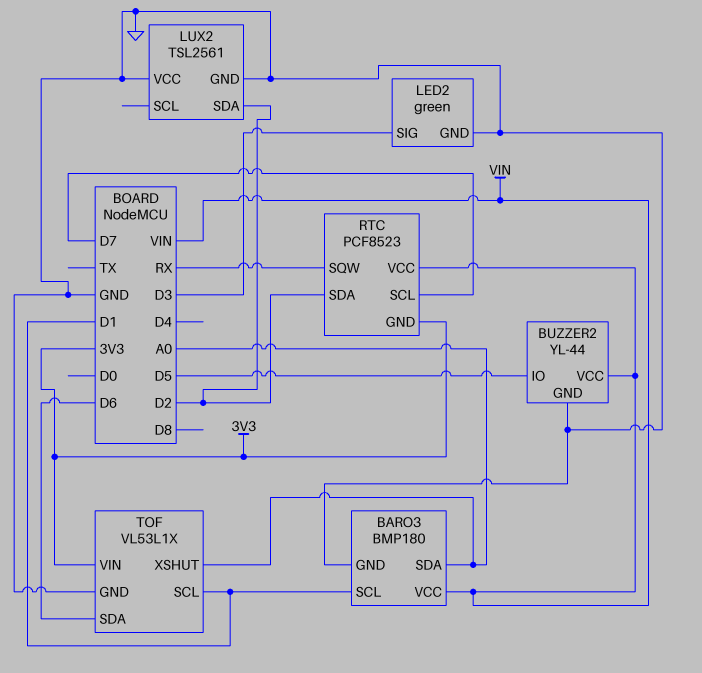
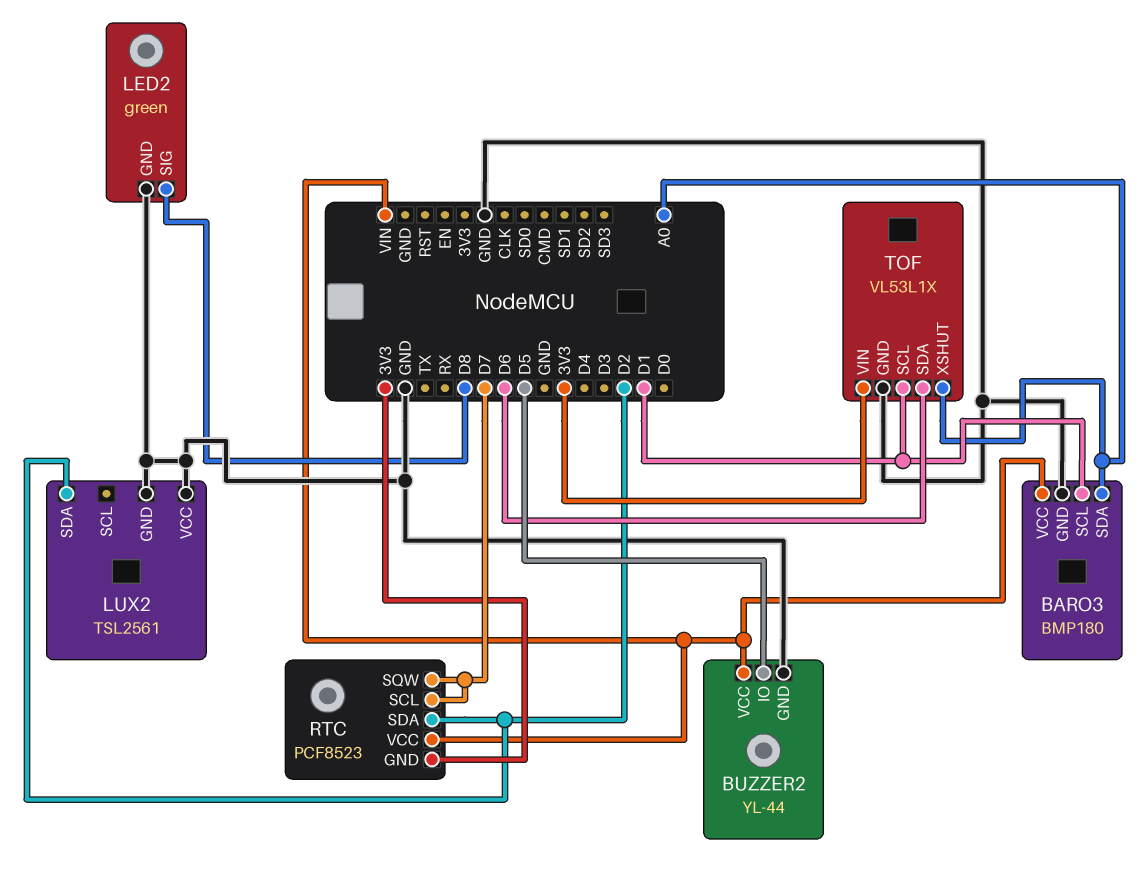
LED2 pin SIG: D3 -> D8
RTC pin SQW: RX -> D7

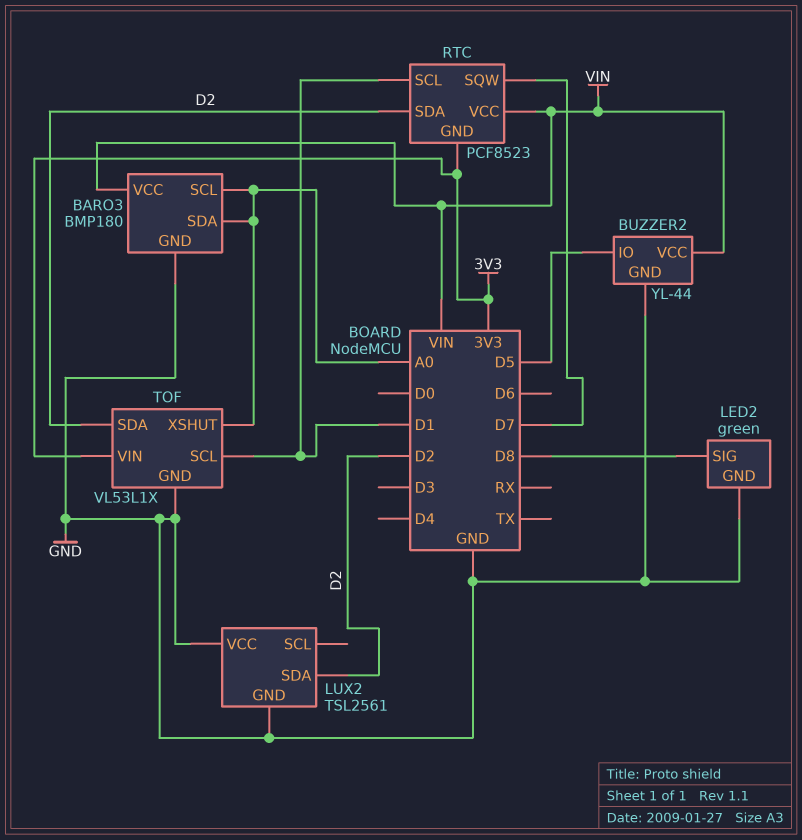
BARO3 pin SCL: D1 -> A0
RTC pin SCL: D7 -> D1
TOF pin SDA: D6 -> D2

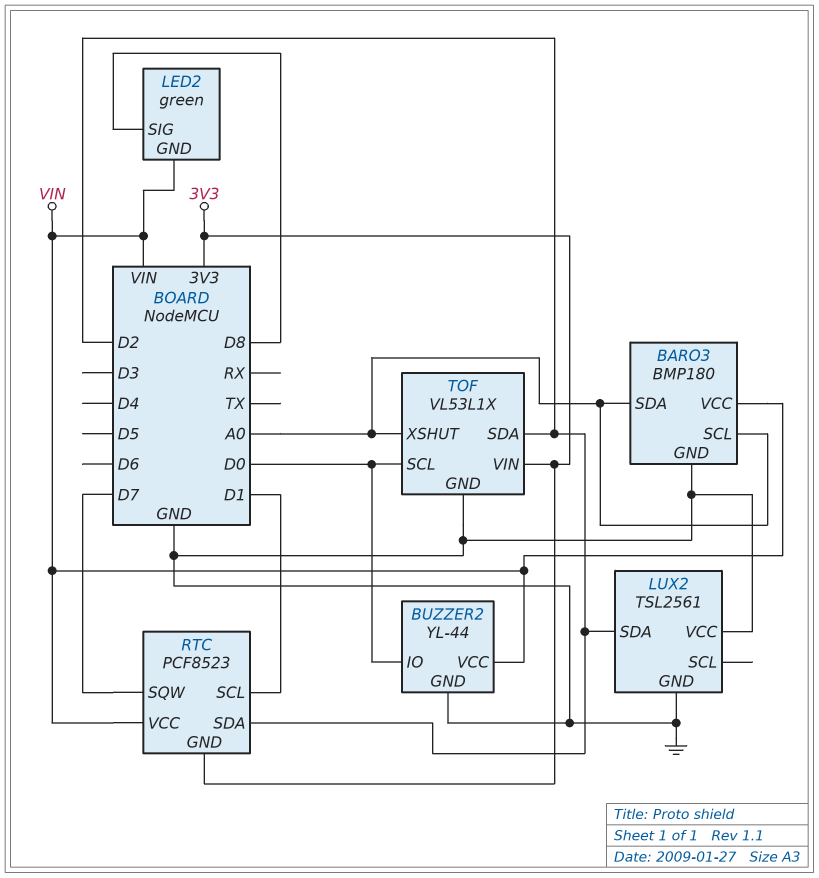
BUZZER2 pin IO: D5 -> D0
LED2 pin GND: GND -> VIN
TOF pin SCL: D1 -> D0

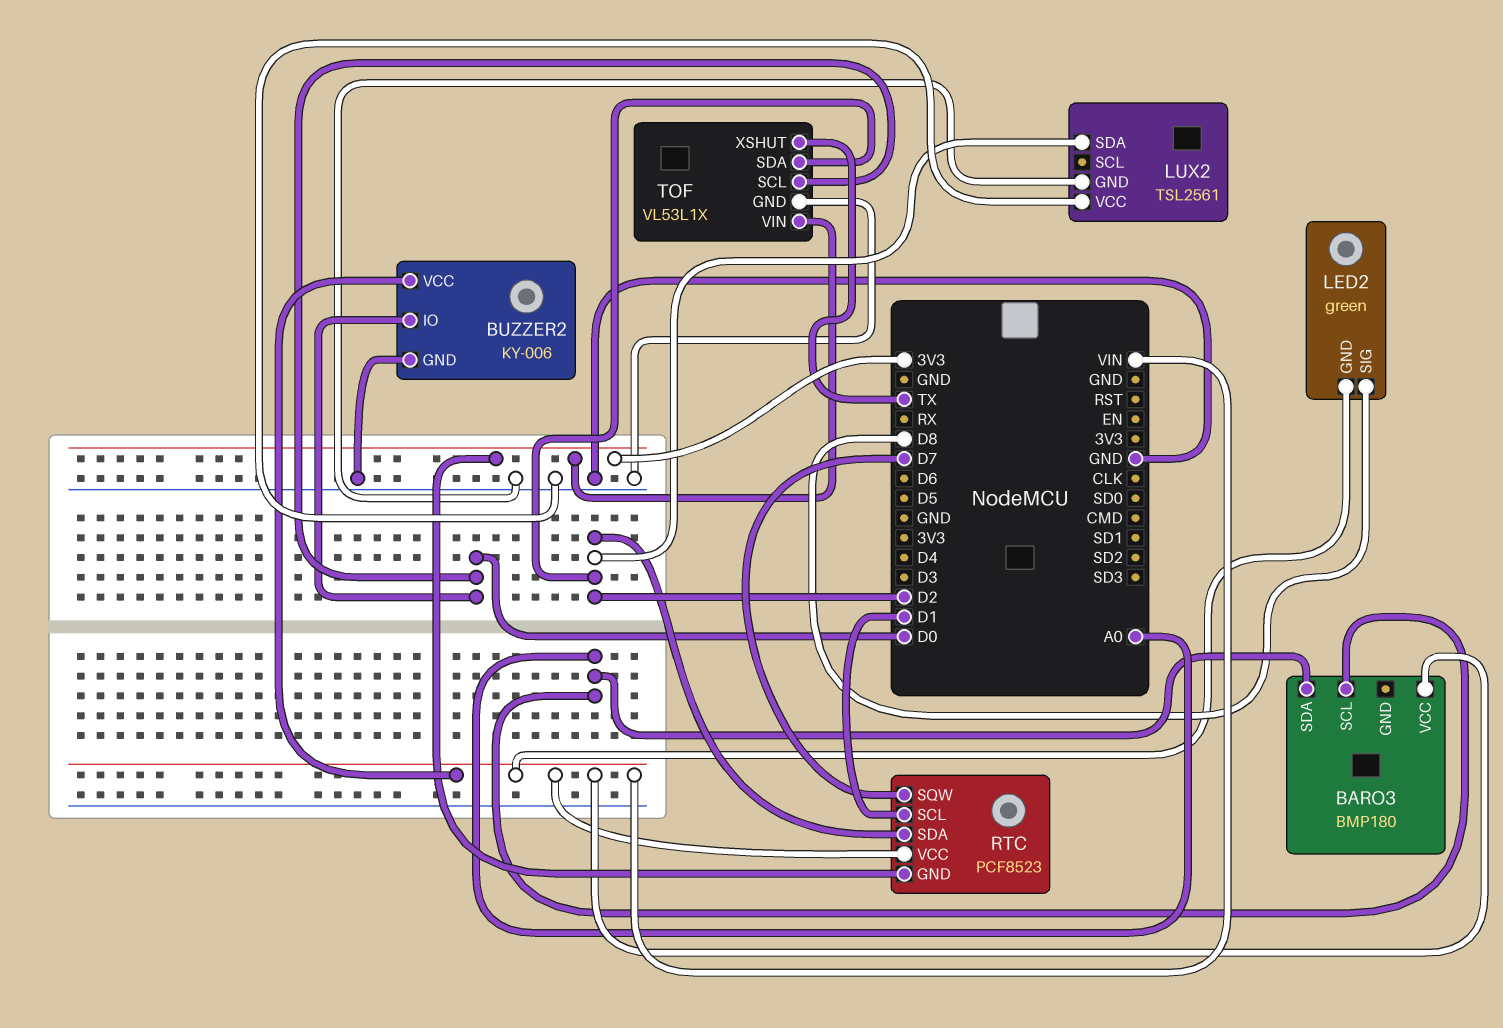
BARO3 pin GND: GND -> none
BUZZER2: YL-44 -> KY-006
TOF pin XSHUT: A0 -> TX

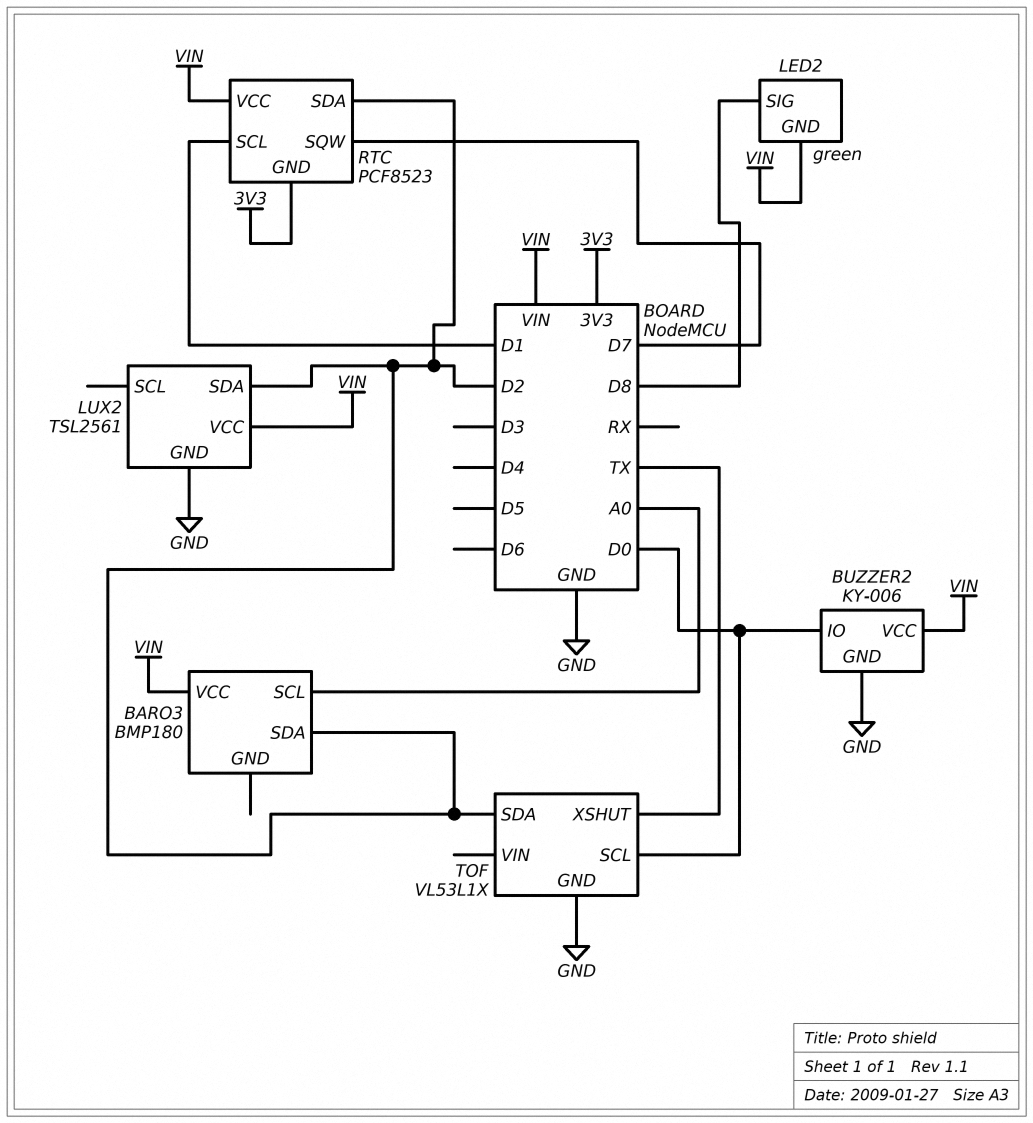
BARO3 pin SDA: A0 -> D2
LUX2 pin VCC: GND -> VIN
TOF pin VIN: 3V3 -> none

